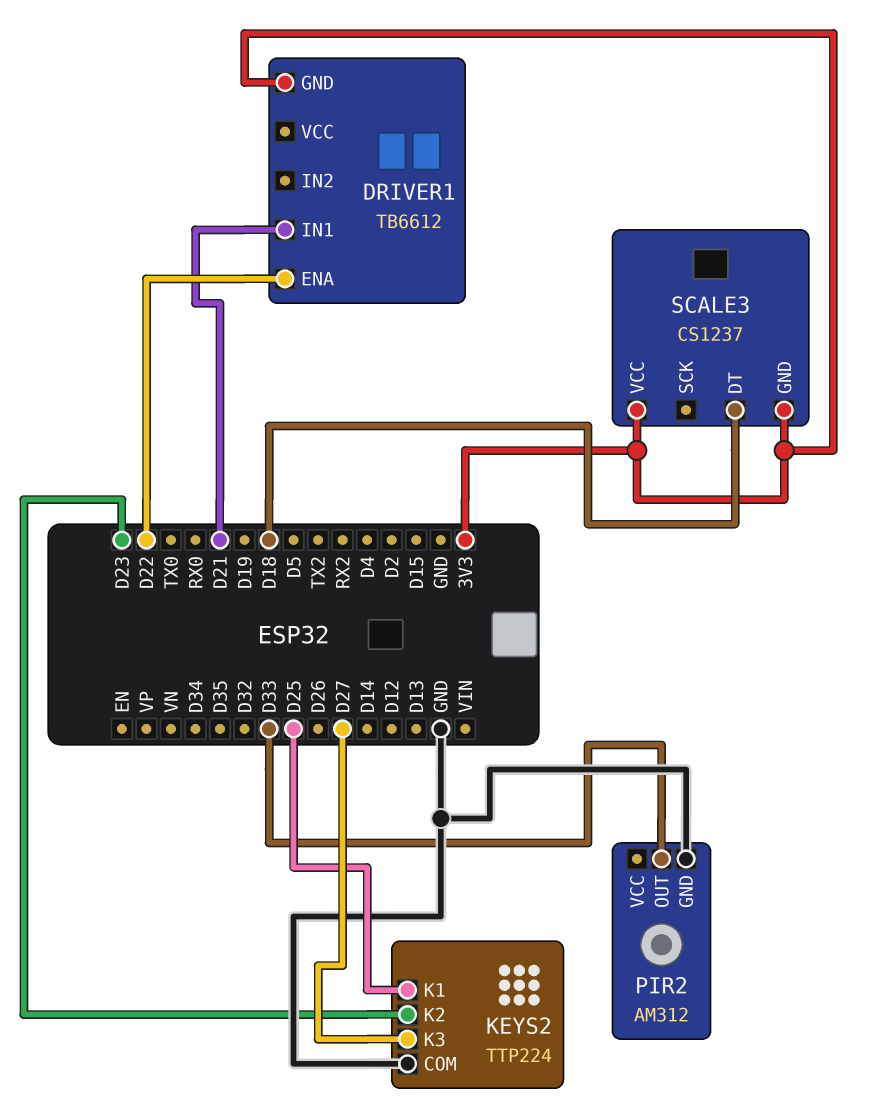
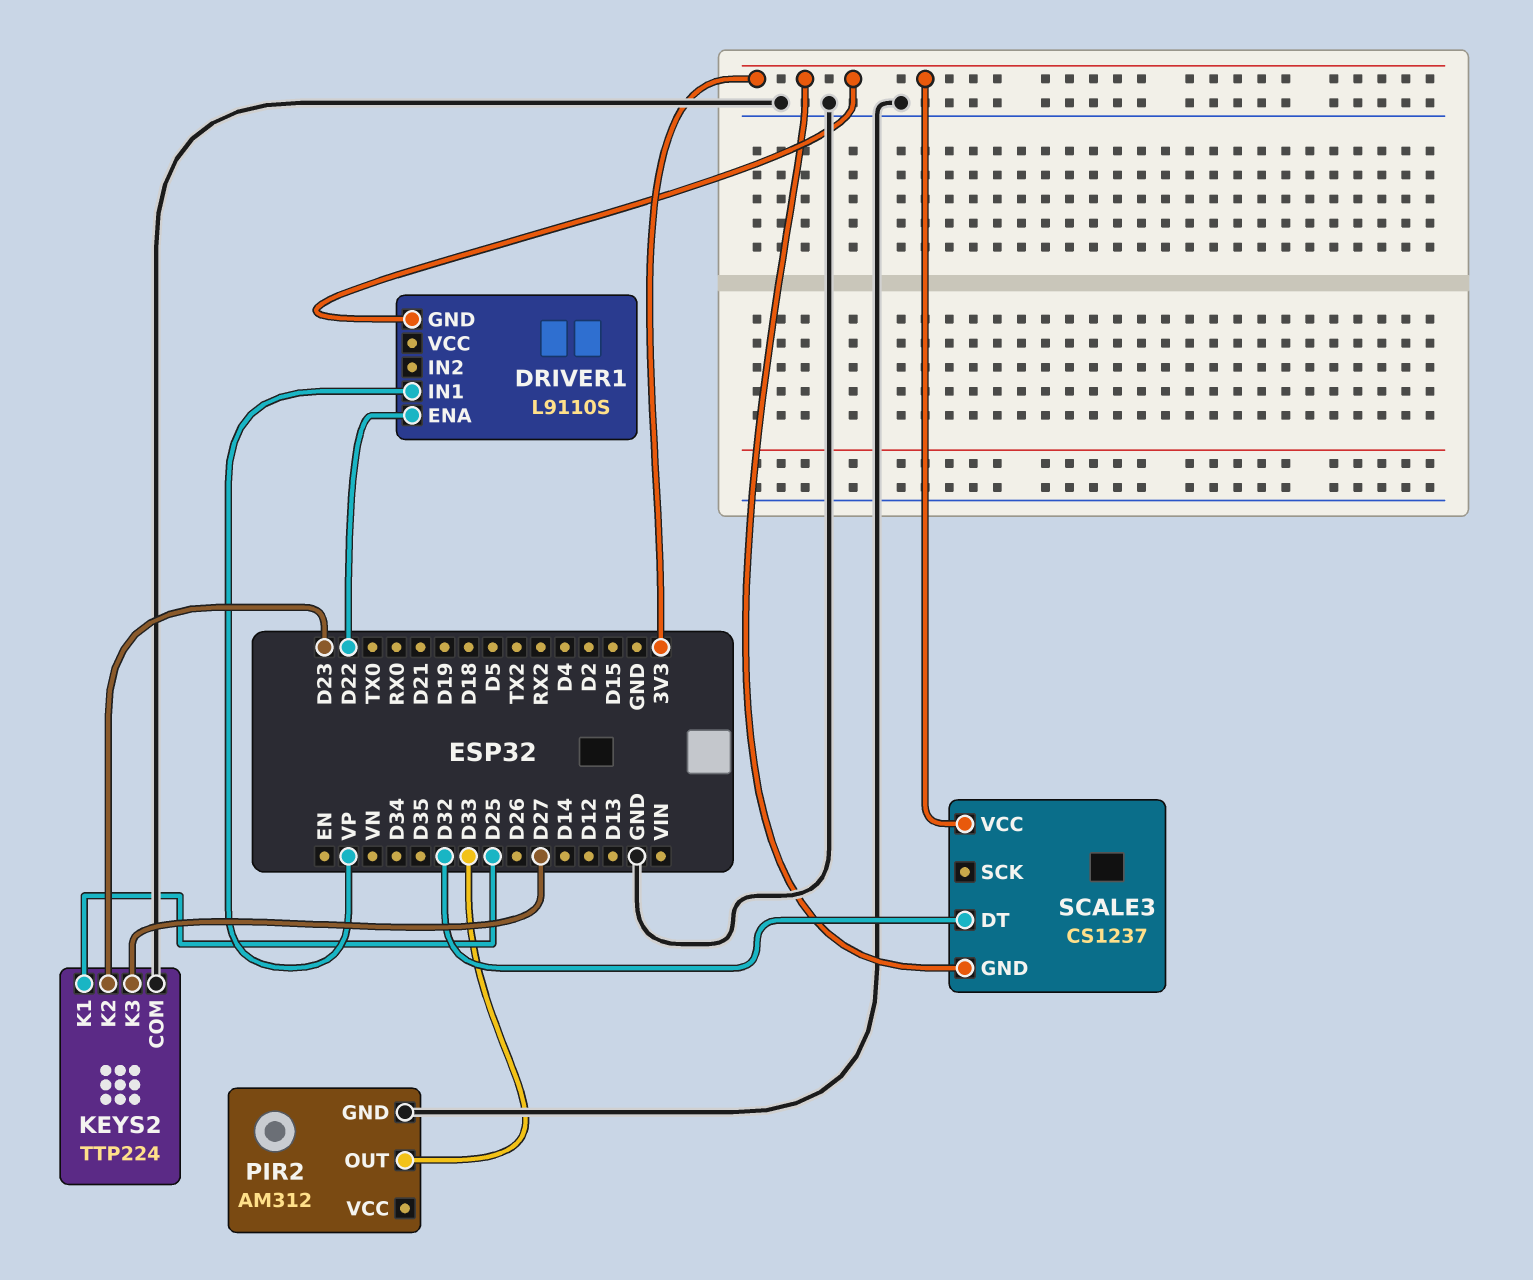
DRIVER1: TB6612 -> L9110S
DRIVER1 pin IN1: D21 -> VP
SCALE3 pin DT: D18 -> D32

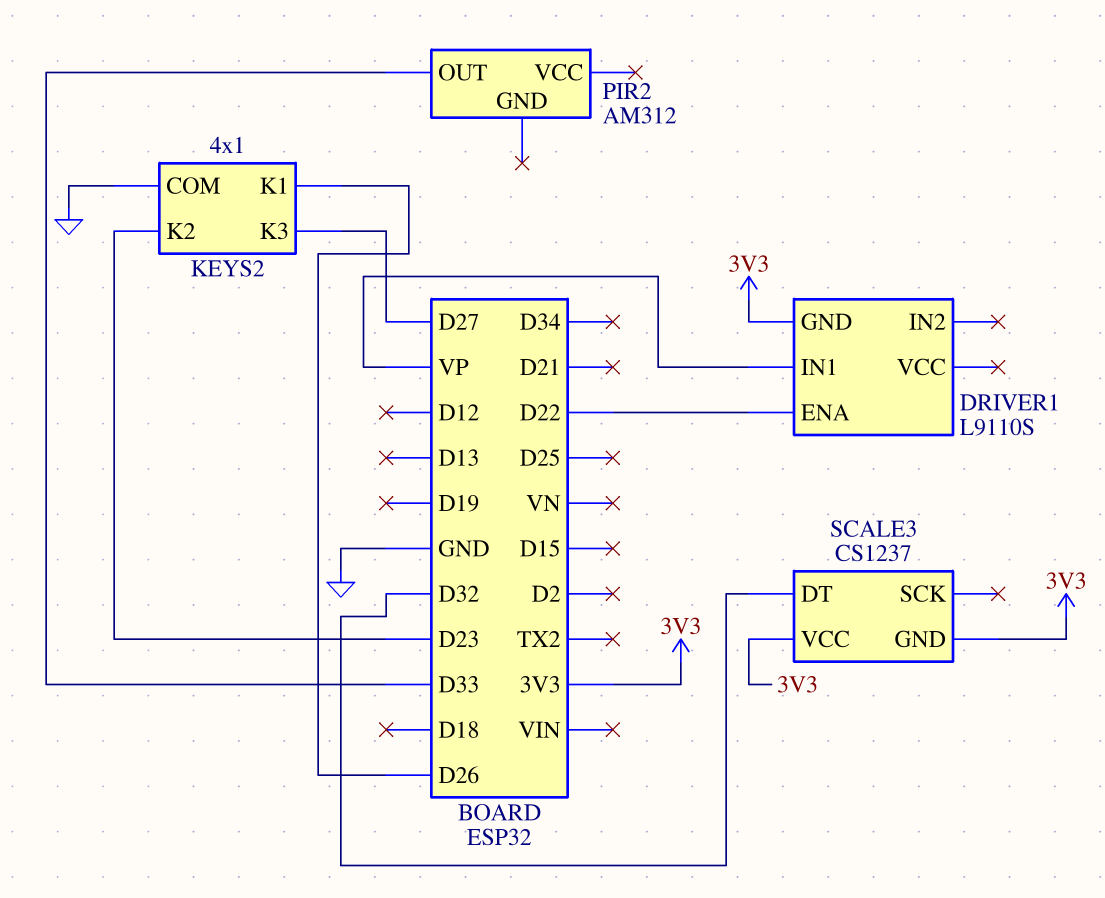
KEYS2: TTP224 -> 4x1
KEYS2 pin K1: D25 -> D26
PIR2 pin GND: GND -> none

